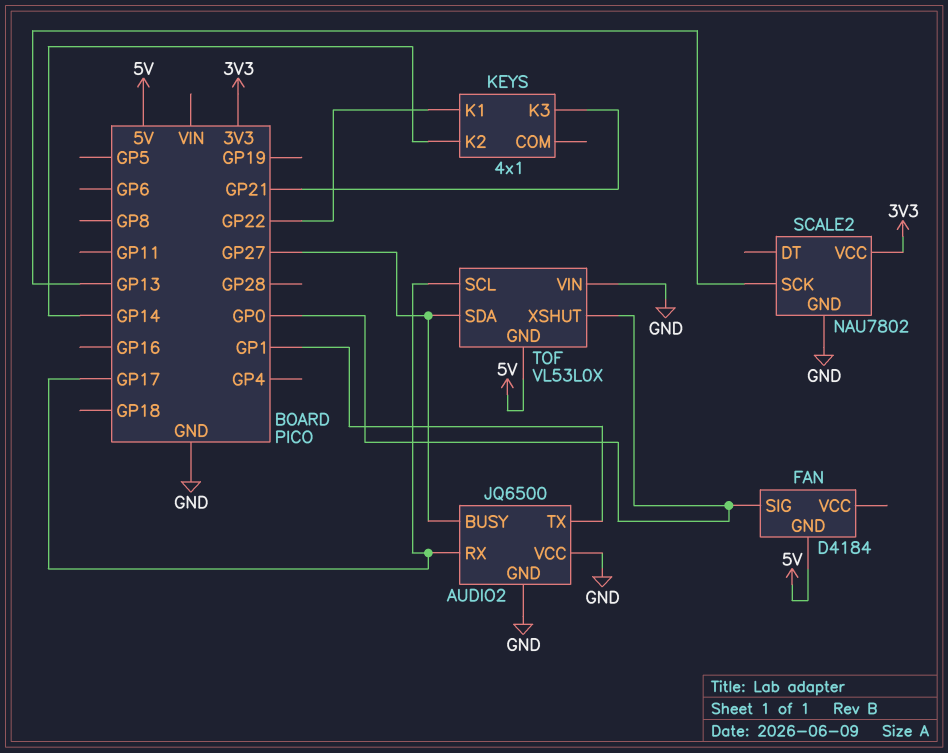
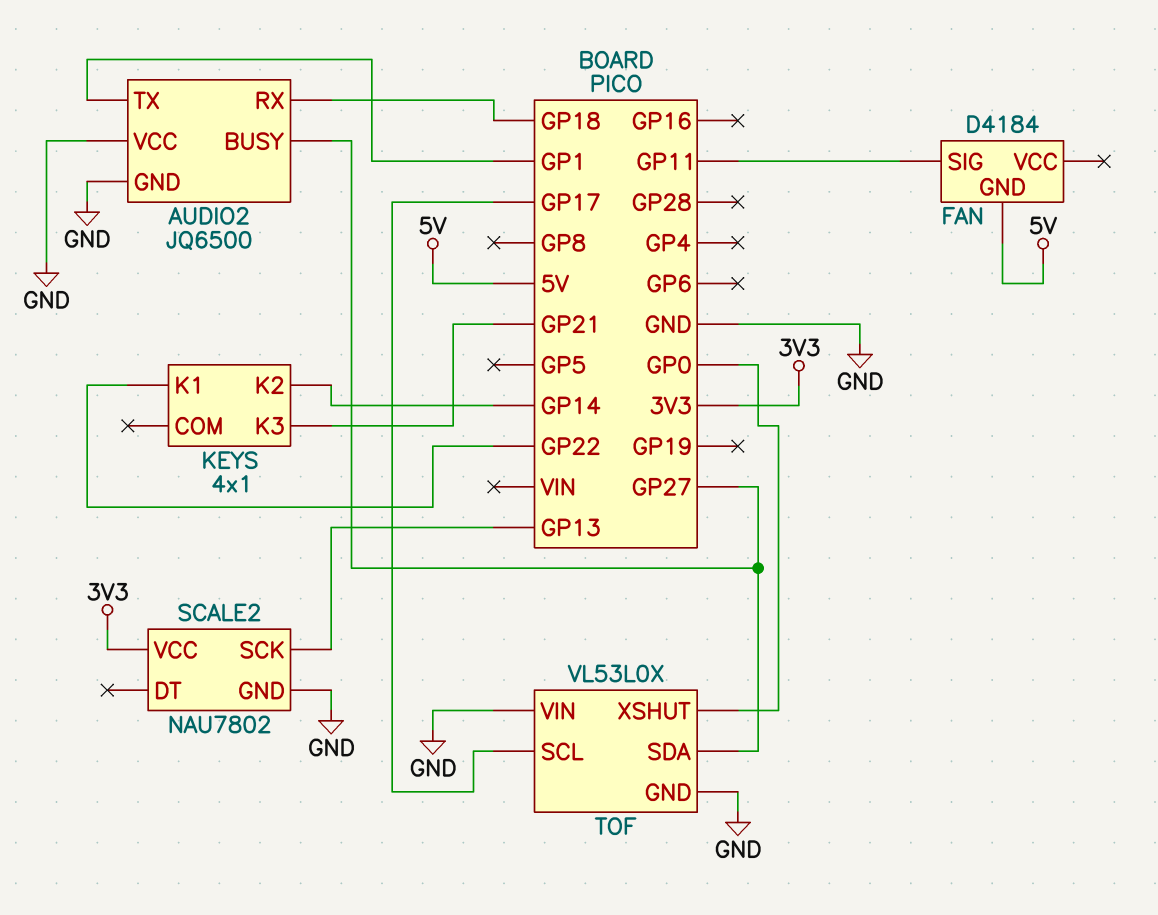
AUDIO2 pin RX: GP17 -> GP18
FAN pin SIG: GP0 -> GP11
TOF pin GND: 5V -> GND

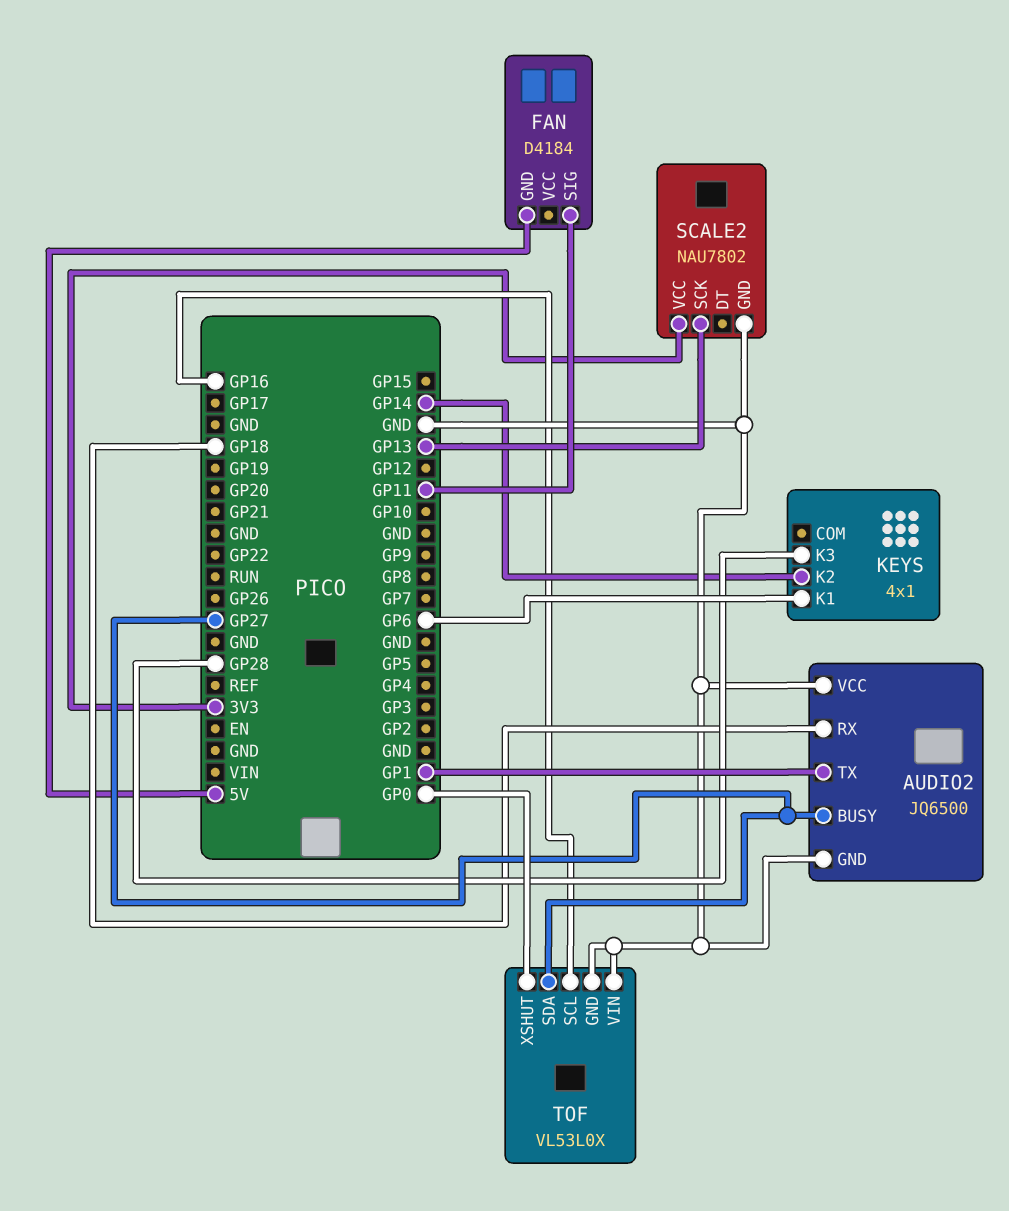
KEYS pin K1: GP22 -> GP6
KEYS pin K3: GP21 -> GP28
TOF pin SCL: GP17 -> GP16

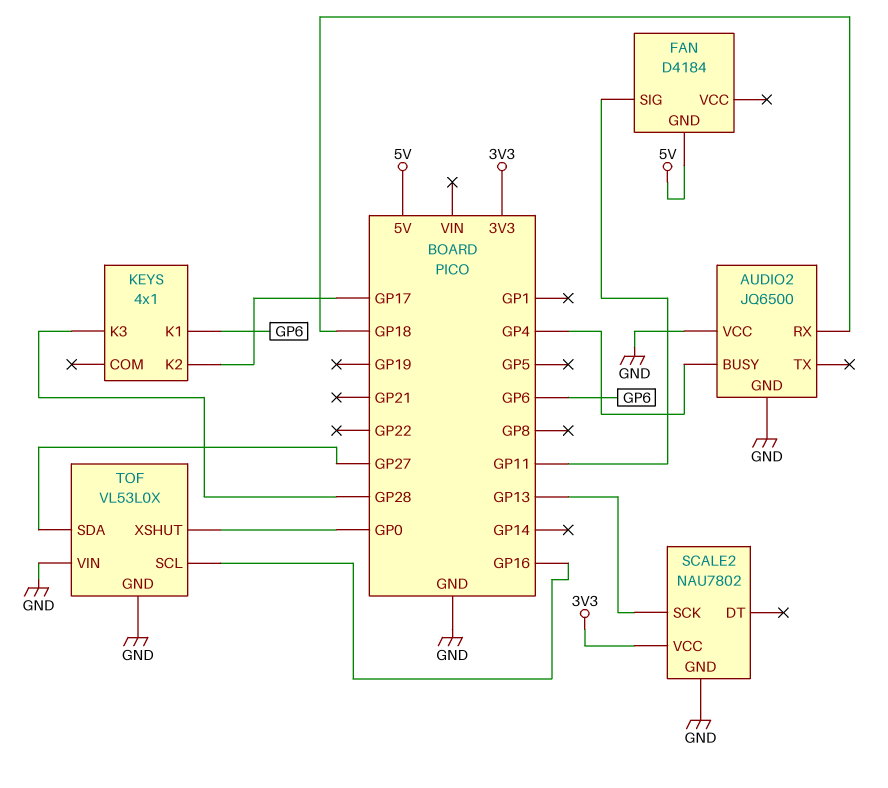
AUDIO2 pin BUSY: GP27 -> GP4
AUDIO2 pin TX: GP1 -> none
KEYS pin K2: GP14 -> GP17

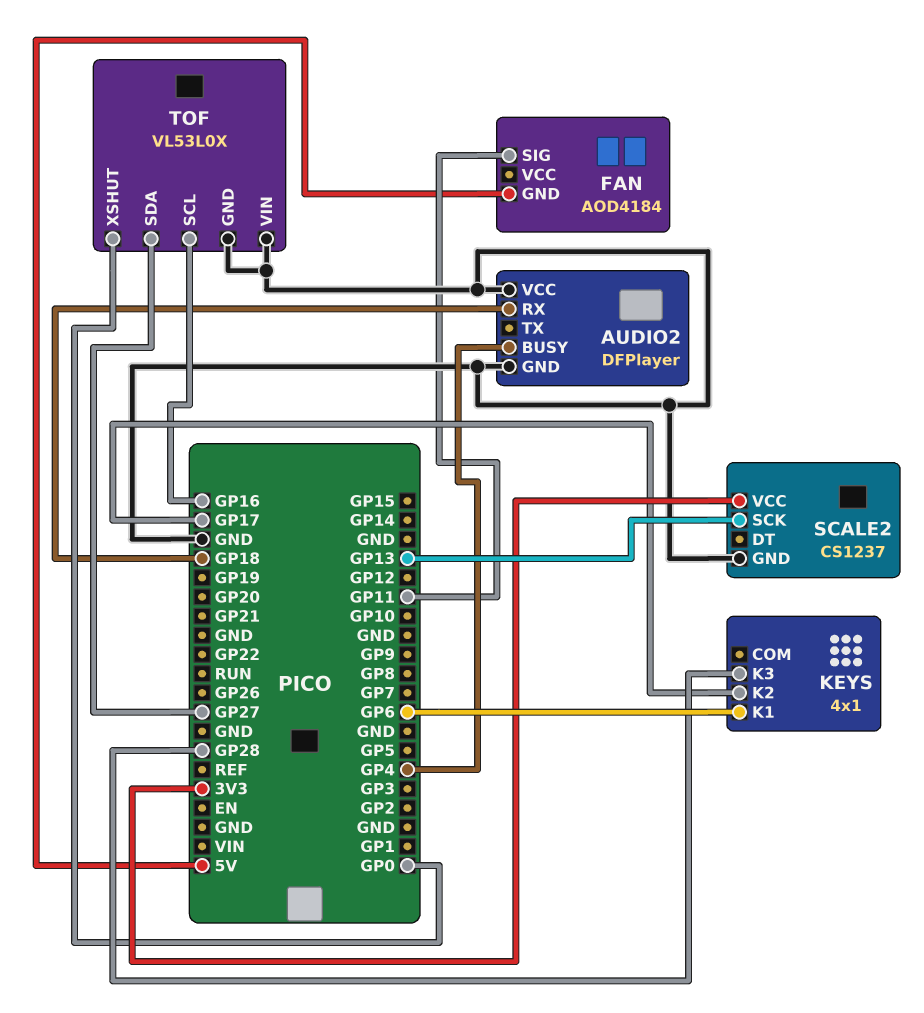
AUDIO2: JQ6500 -> DFPlayer
FAN: D4184 -> AOD4184
SCALE2: NAU7802 -> CS1237

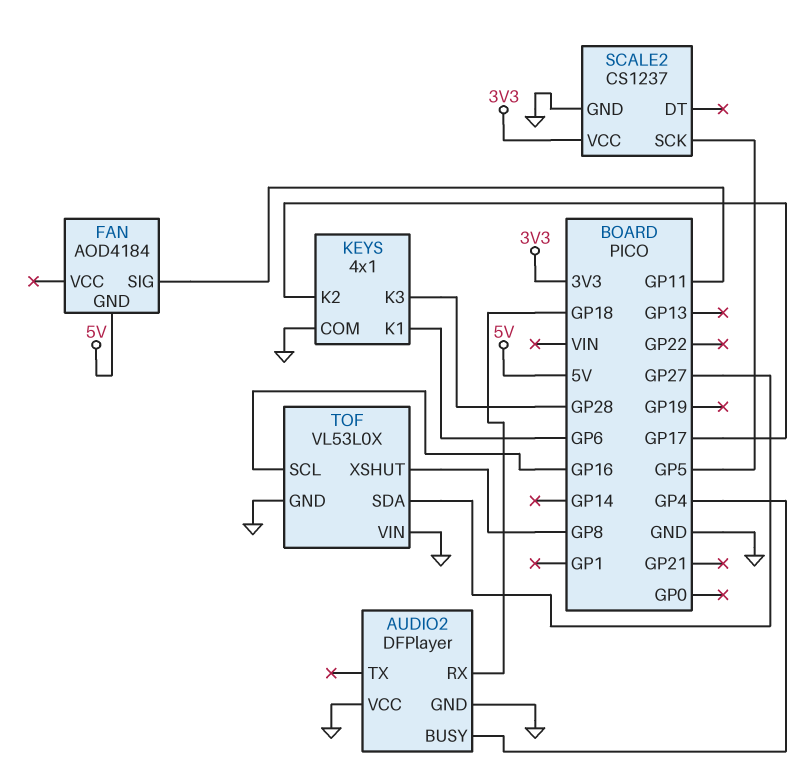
KEYS pin COM: none -> GND
SCALE2 pin SCK: GP13 -> GP5
TOF pin XSHUT: GP0 -> GP8

